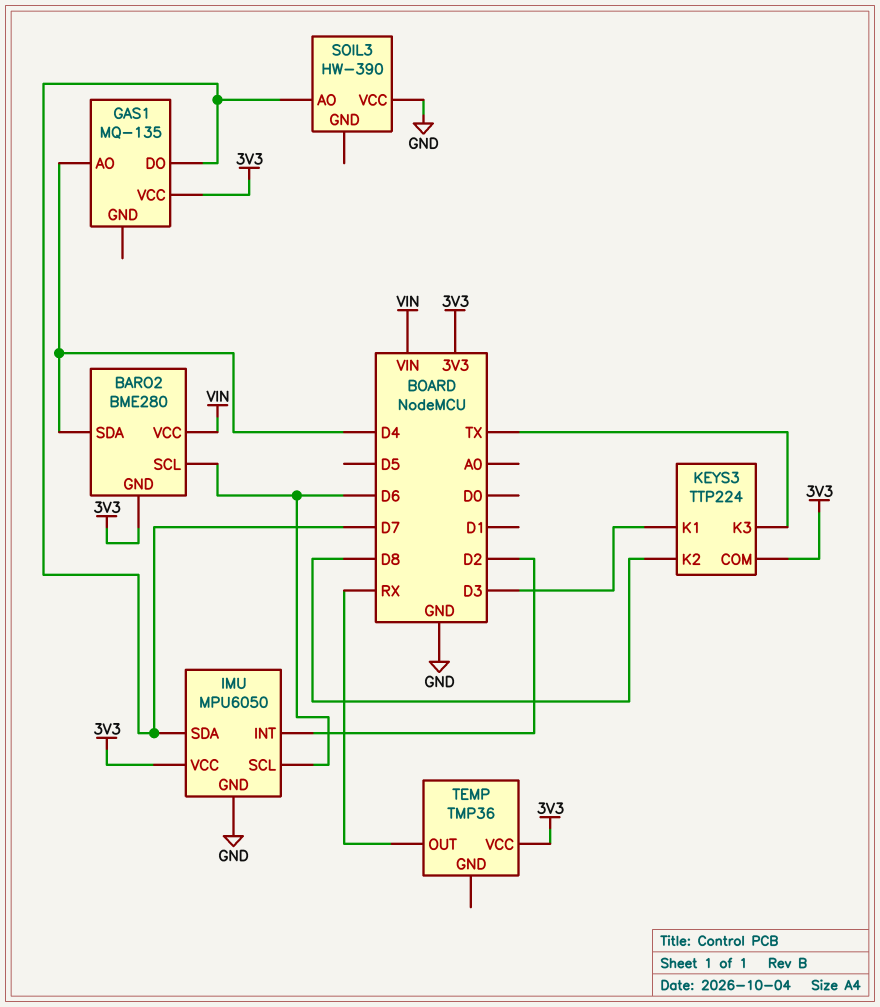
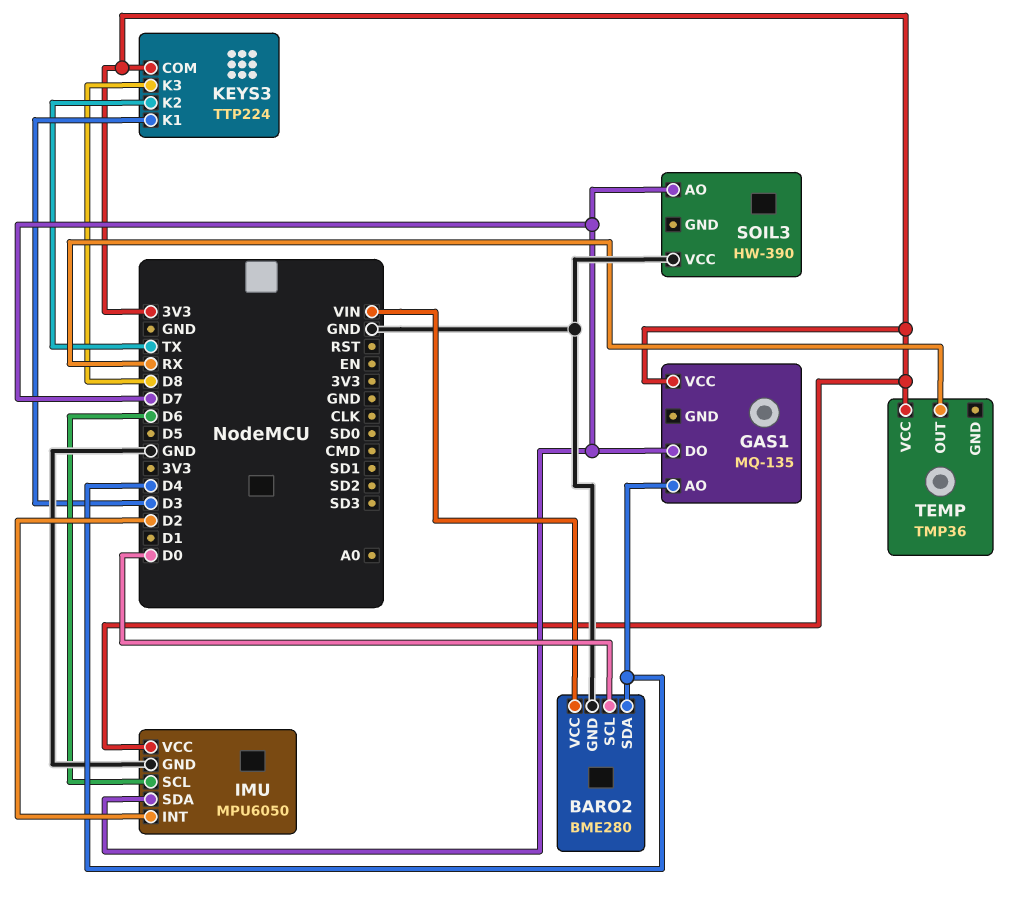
BARO2 pin GND: 3V3 -> GND
BARO2 pin SCL: D6 -> D0
KEYS3 pin K2: D8 -> TX
KEYS3 pin K3: TX -> D8

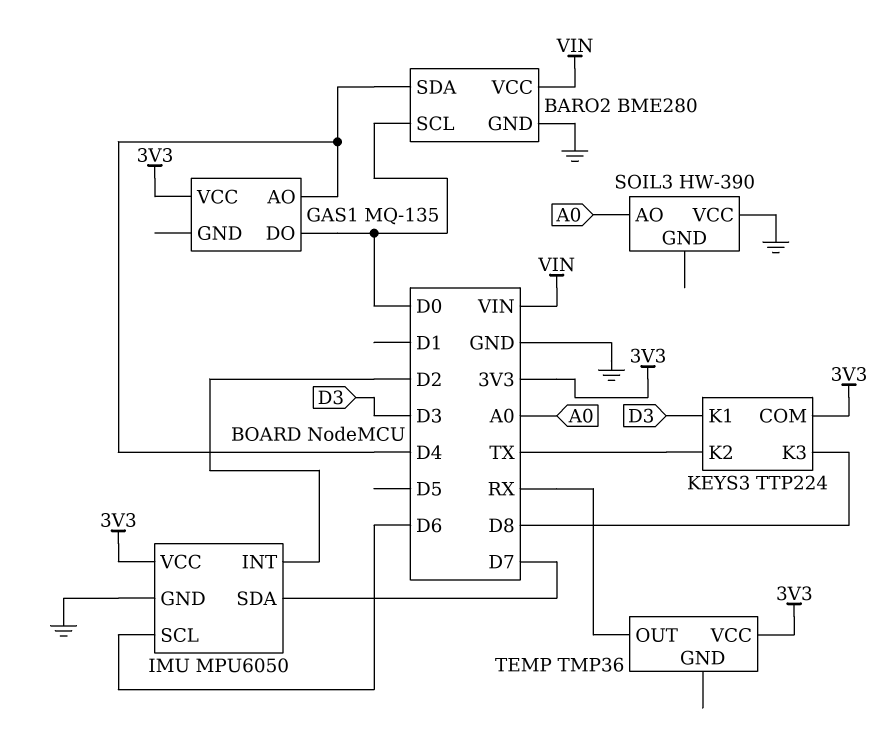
GAS1 pin DO: D7 -> D0
SOIL3 pin AO: D7 -> A0

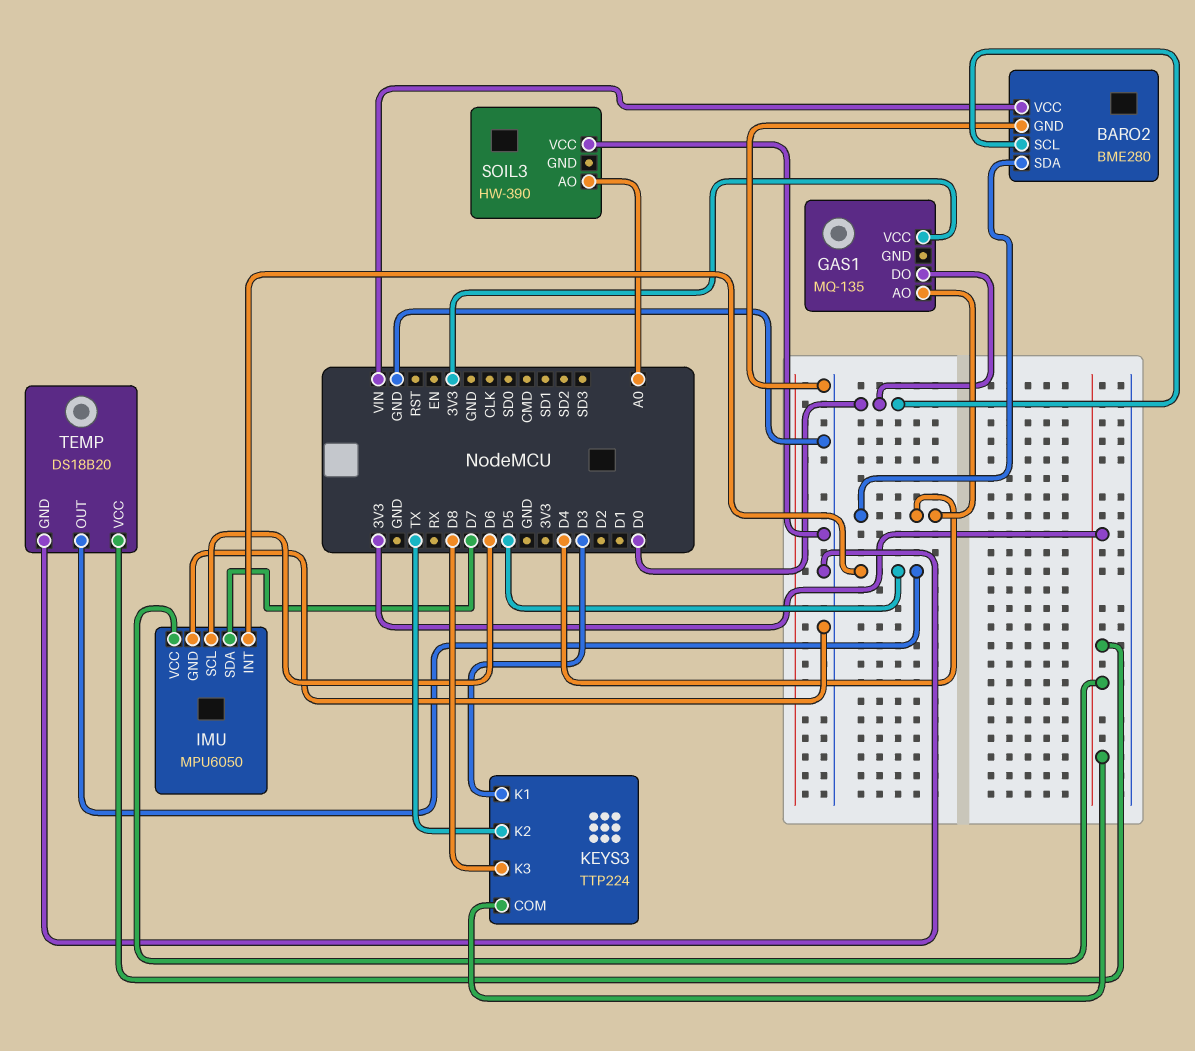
IMU pin INT: D2 -> D5
TEMP: TMP36 -> DS18B20
TEMP pin GND: none -> GND
TEMP pin OUT: RX -> D5

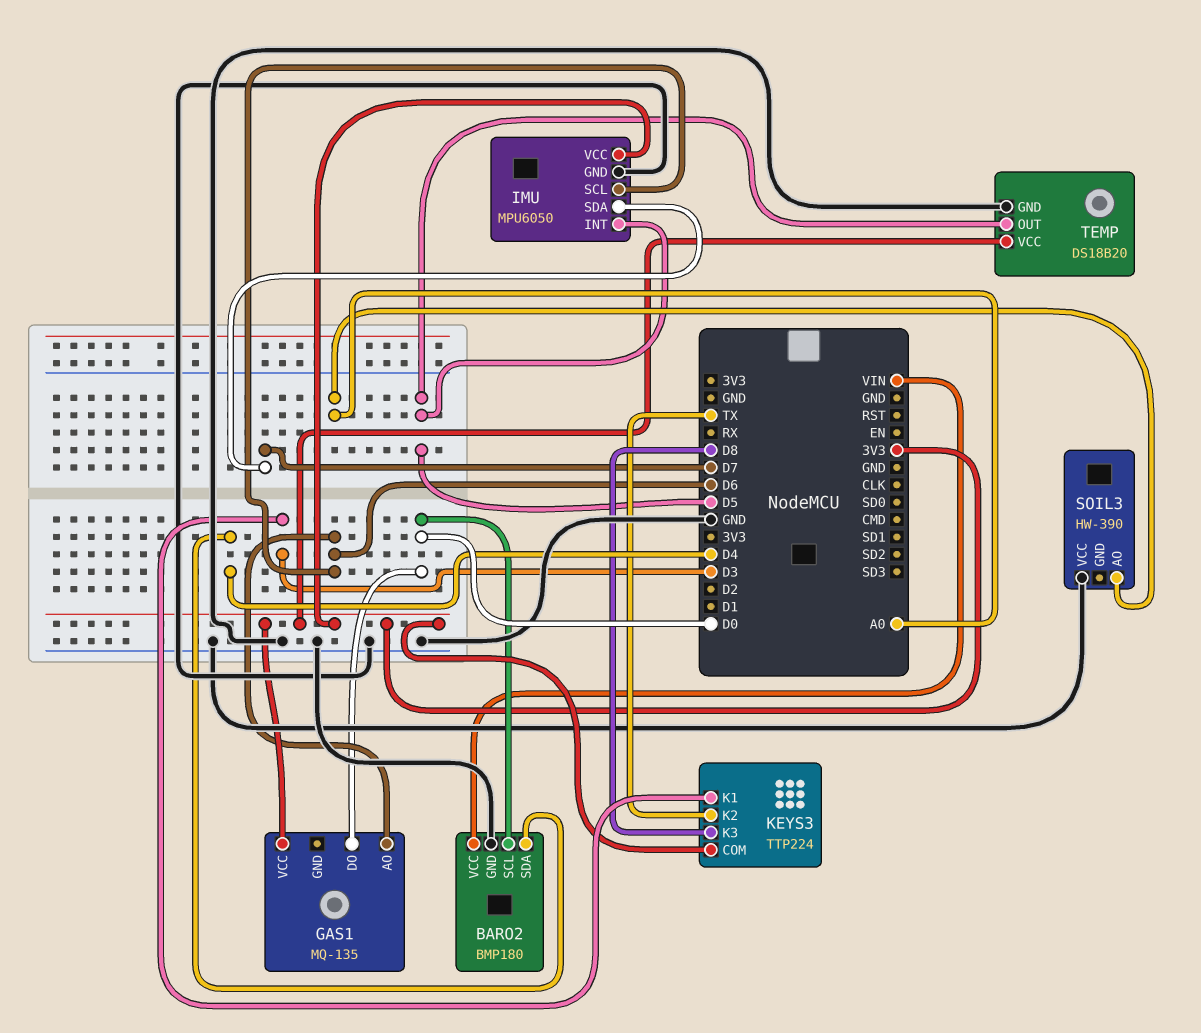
BARO2: BME280 -> BMP180
GAS1 pin AO: D4 -> D6

